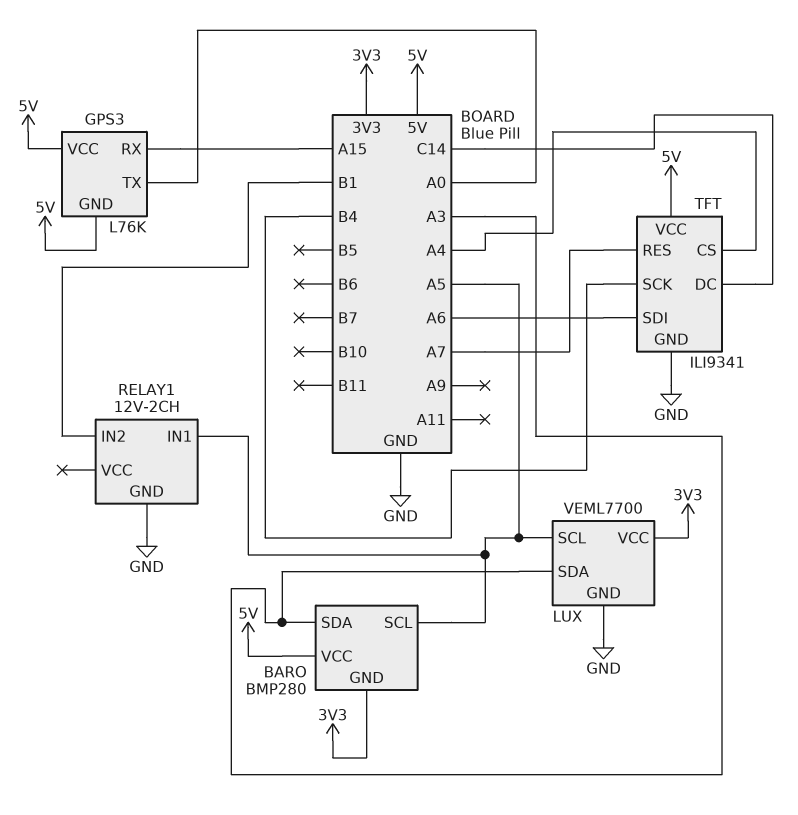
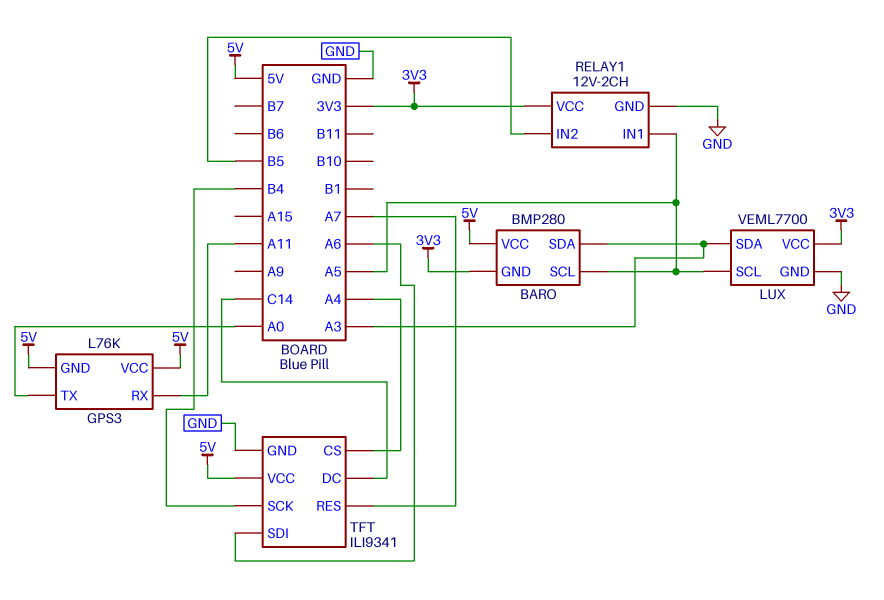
GPS3 pin RX: A15 -> A11
RELAY1 pin IN2: B1 -> B5
RELAY1 pin VCC: none -> 3V3

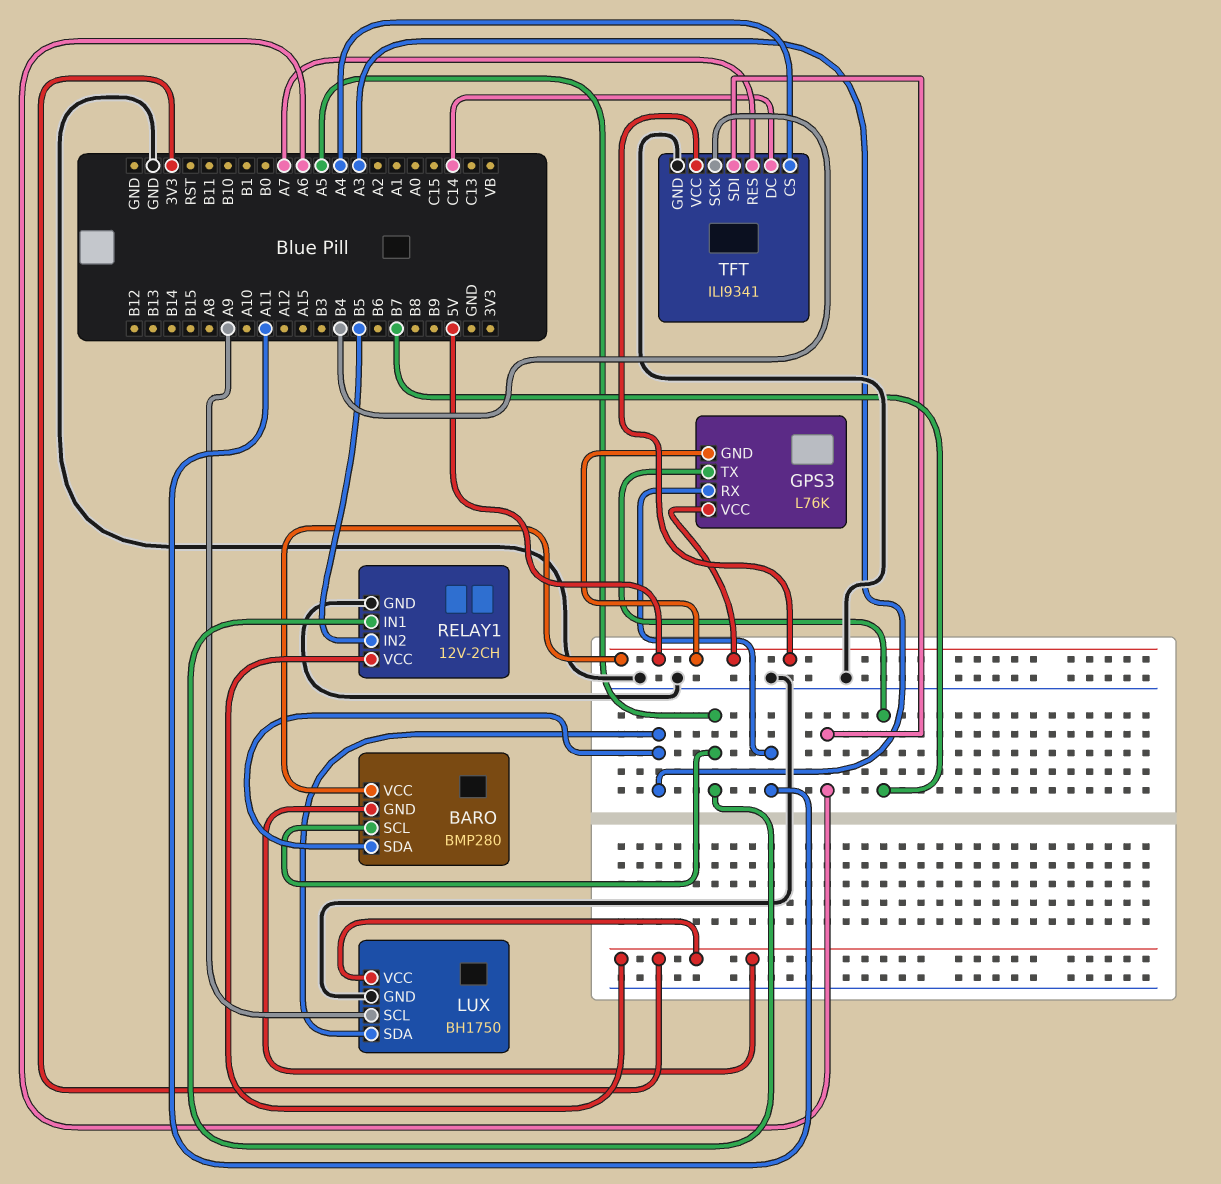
GPS3 pin TX: A0 -> B7
LUX: VEML7700 -> BH1750
LUX pin SCL: A5 -> A9

